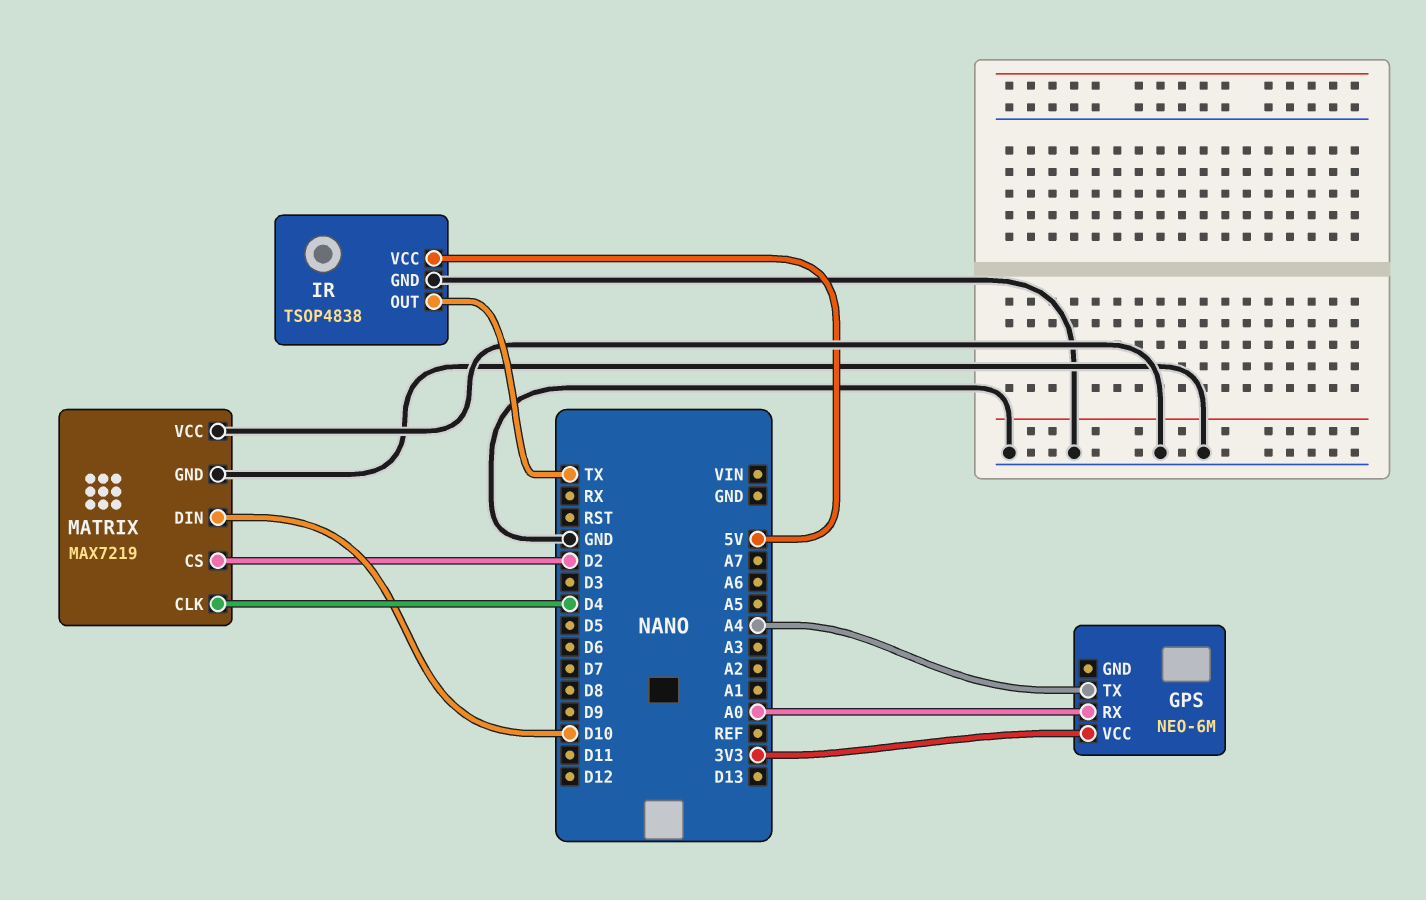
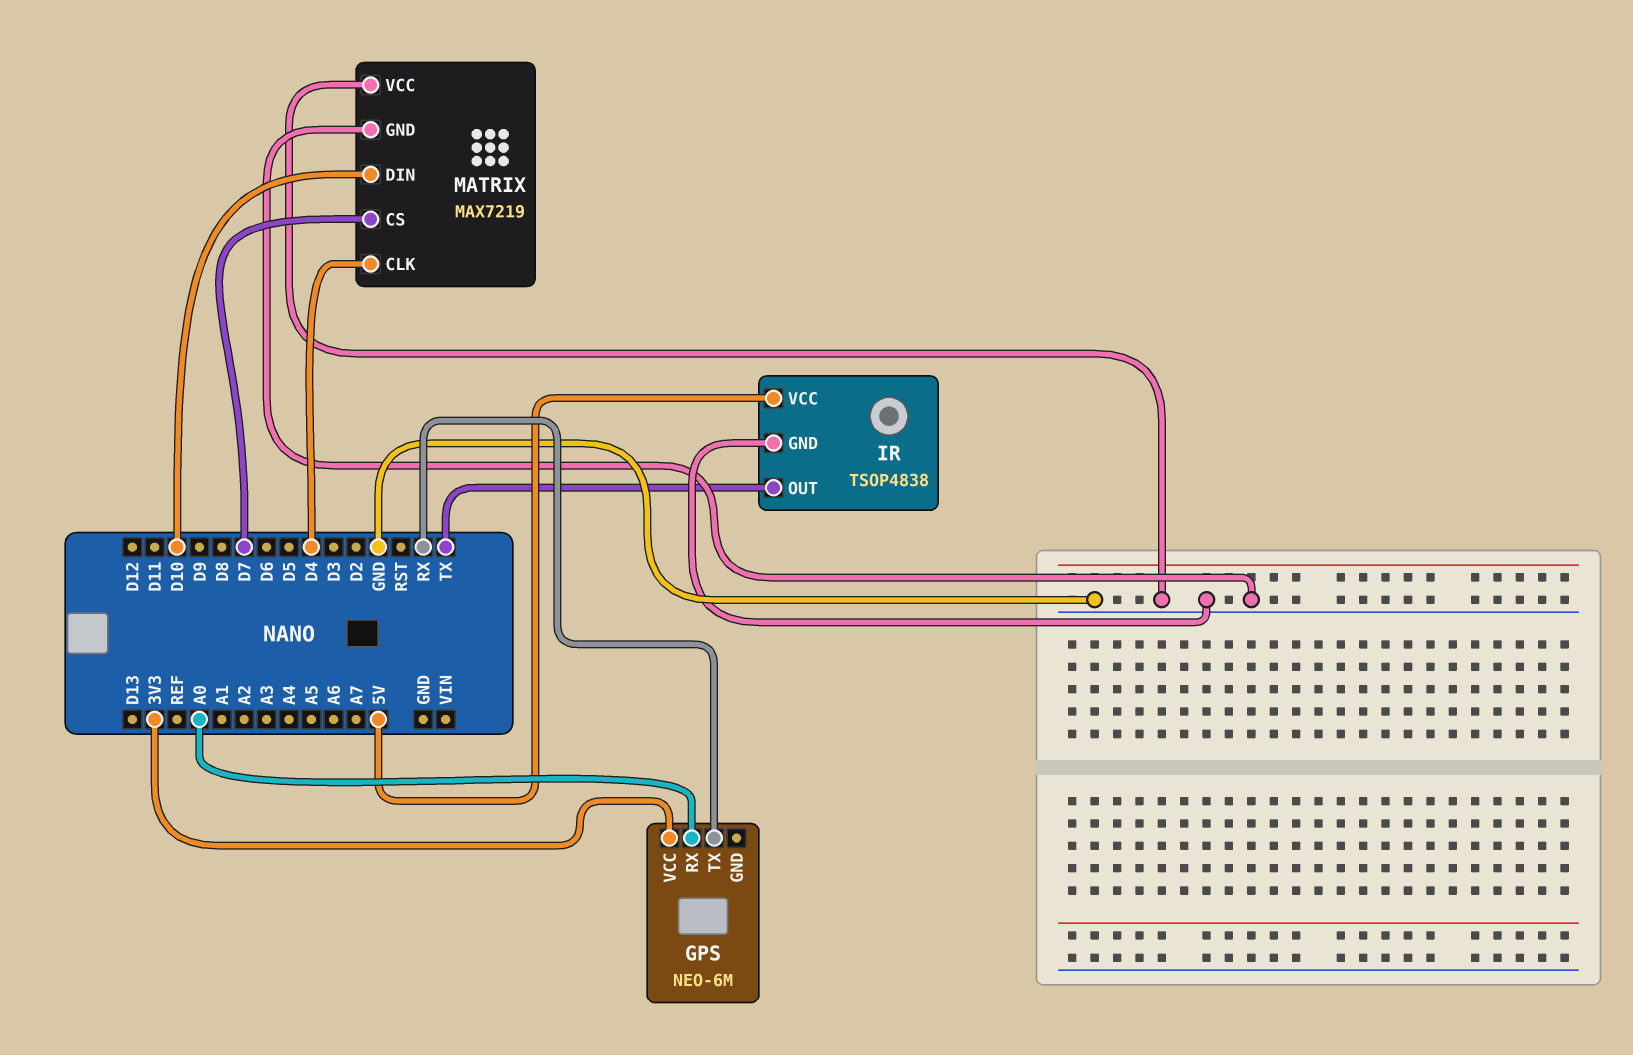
GPS pin TX: A4 -> RX
MATRIX pin CS: D2 -> D7

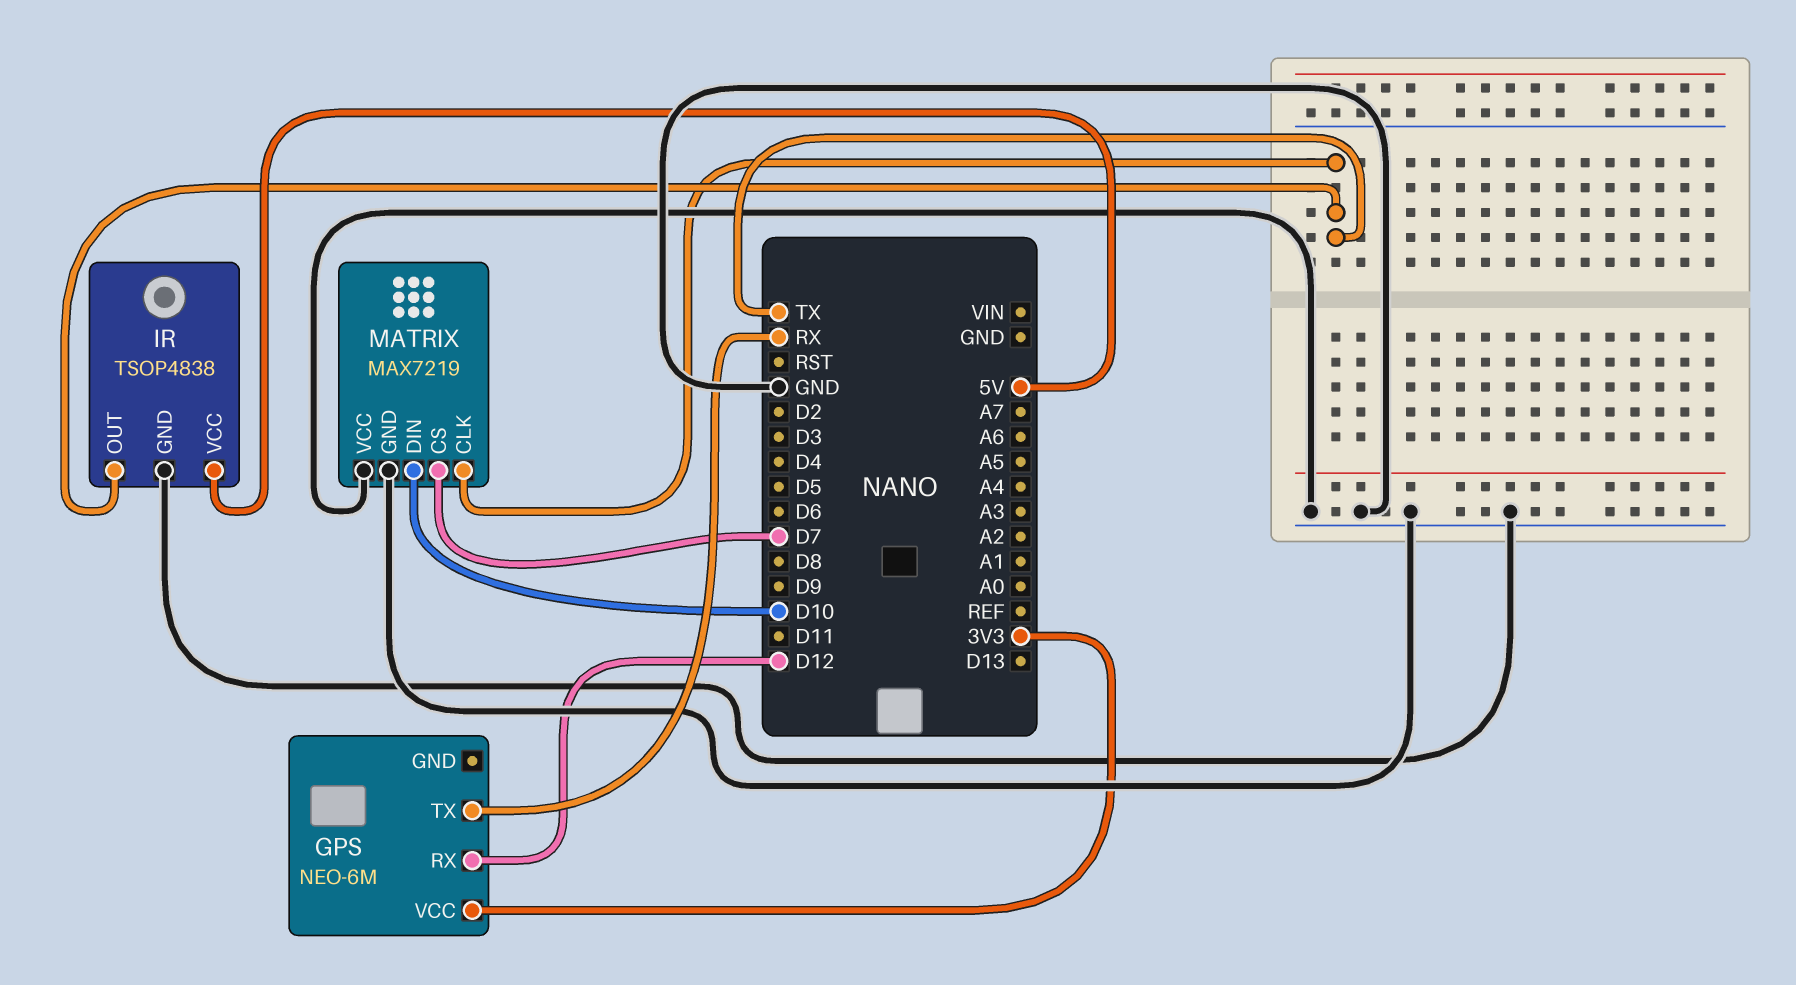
GPS pin RX: A0 -> D12
MATRIX pin CLK: D4 -> TX

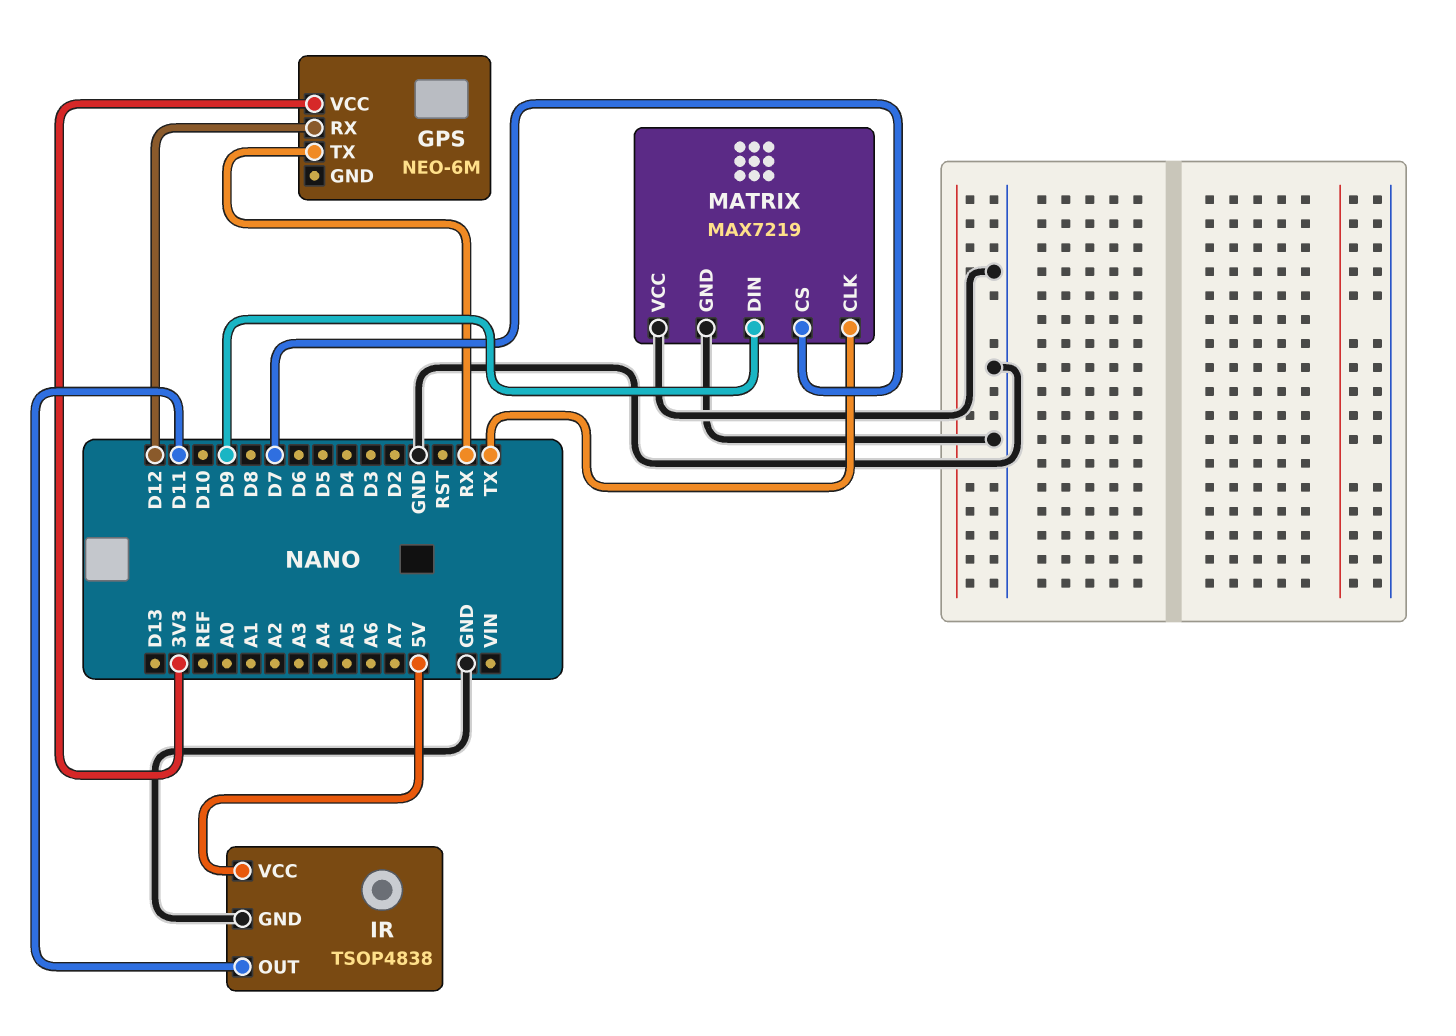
IR pin OUT: TX -> D11
MATRIX pin DIN: D10 -> D9

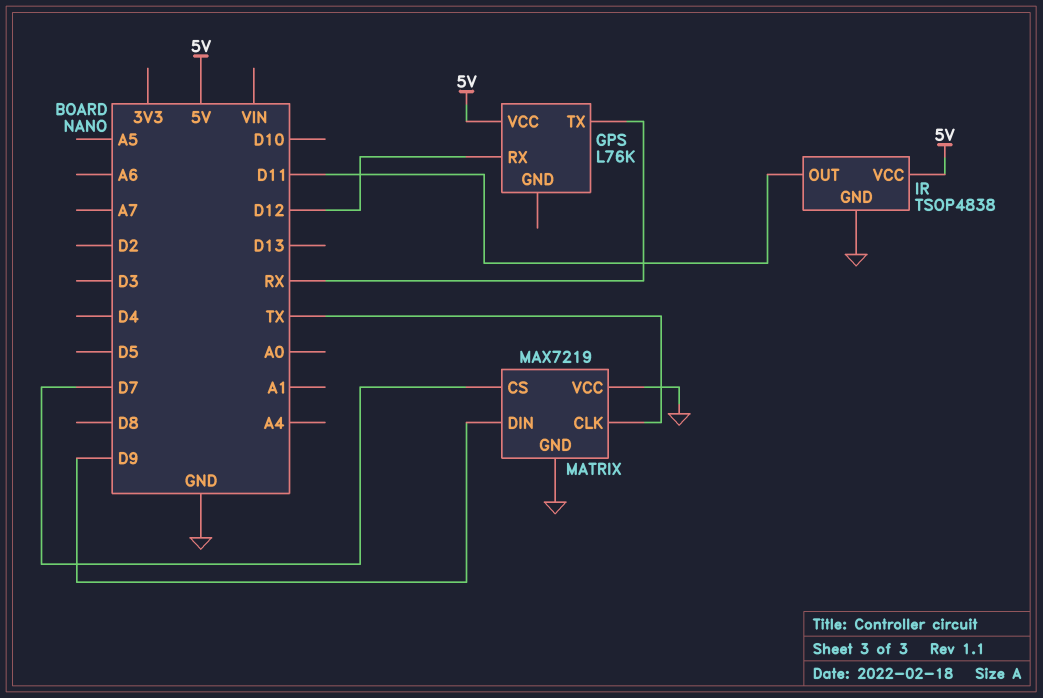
GPS: NEO-6M -> L76K
GPS pin VCC: 3V3 -> 5V

